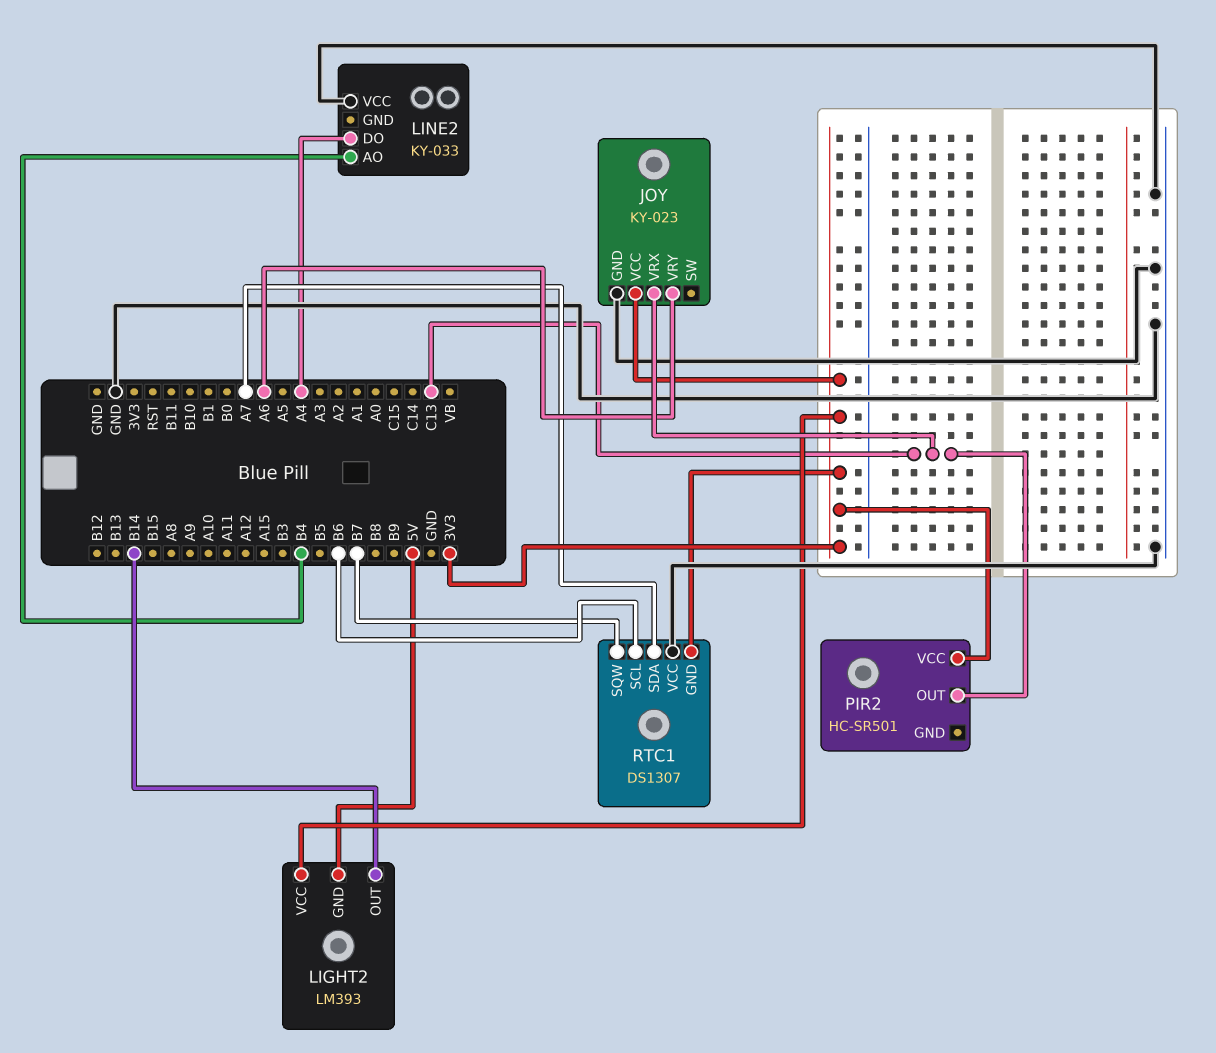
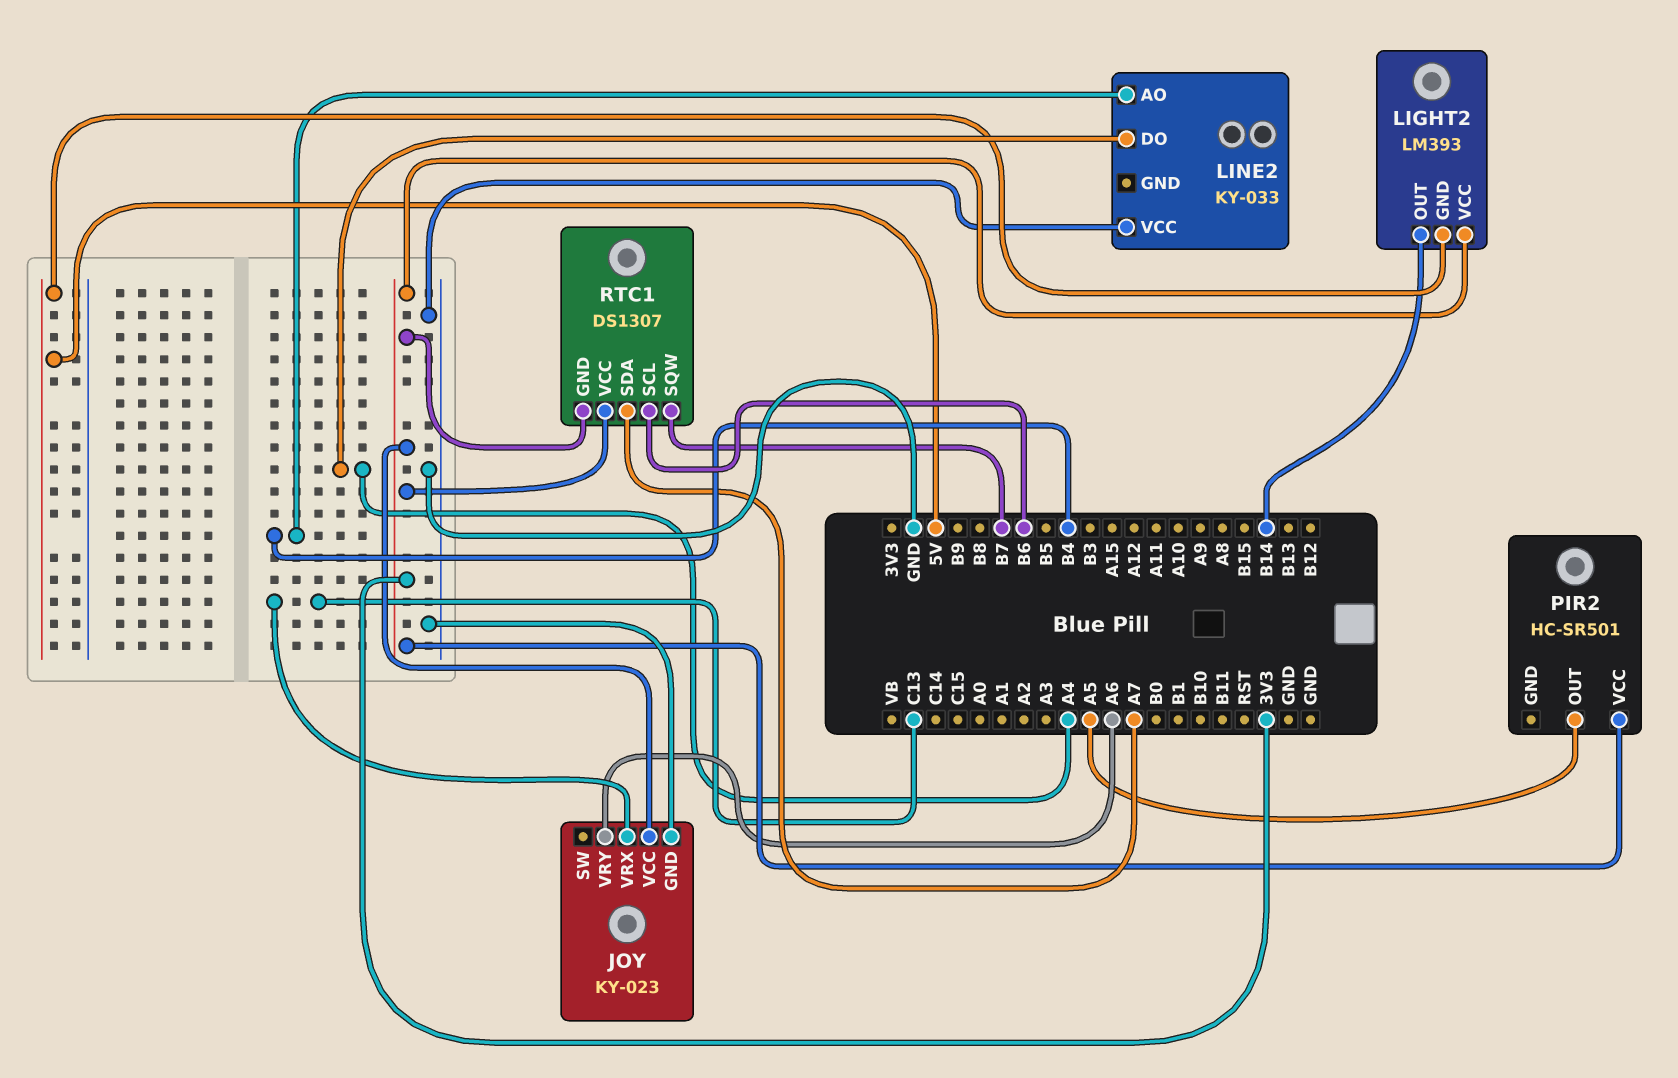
PIR2 pin OUT: C13 -> A5
RTC1 pin VCC: GND -> 3V3

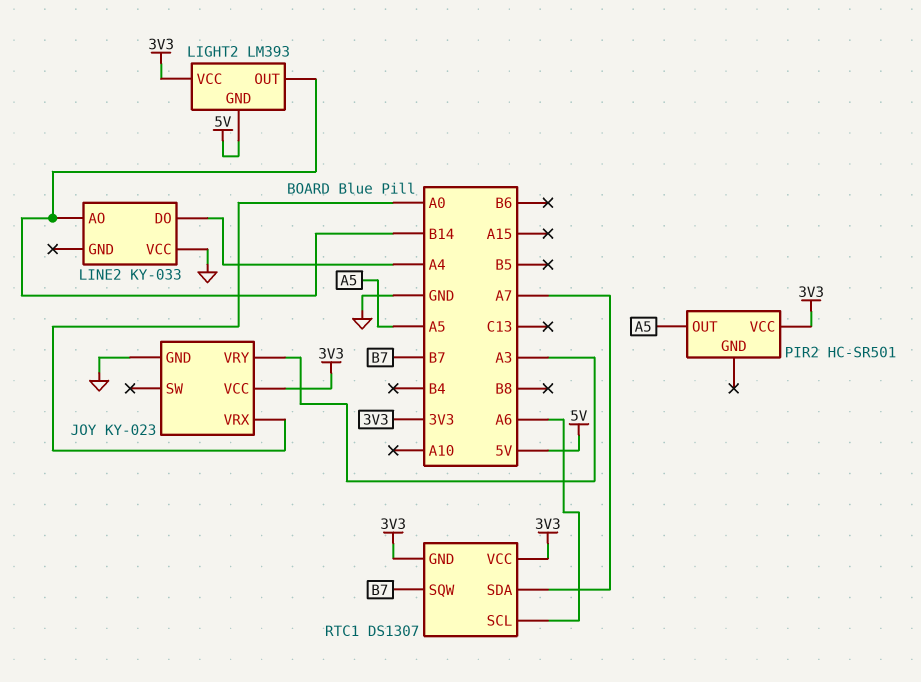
JOY pin VRX: C13 -> A0
JOY pin VRY: A6 -> A3
LINE2 pin AO: B4 -> B14
RTC1 pin SCL: B6 -> A6

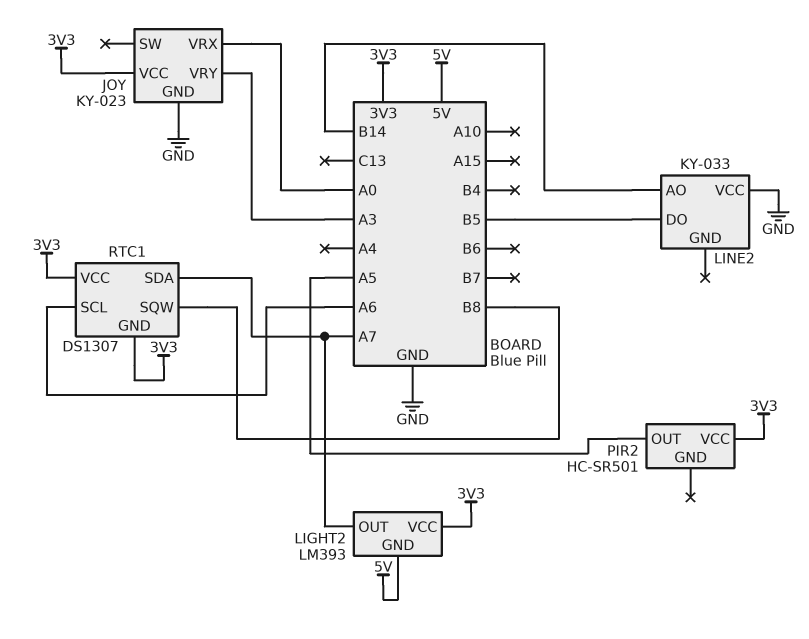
LIGHT2 pin OUT: B14 -> A7
LINE2 pin DO: A4 -> B5
RTC1 pin SQW: B7 -> B8

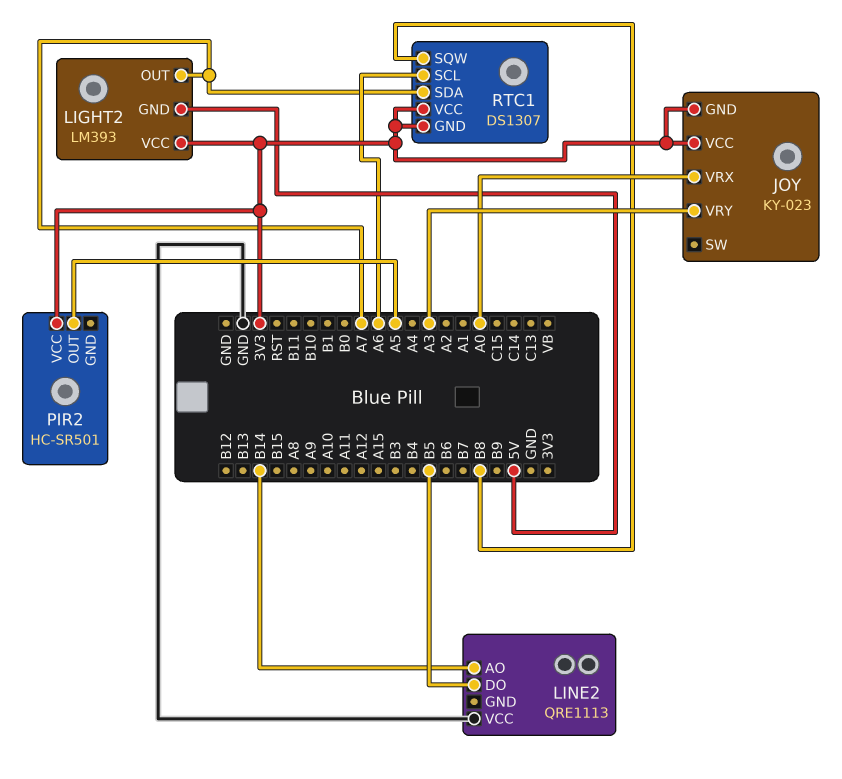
JOY pin GND: GND -> 3V3
LINE2: KY-033 -> QRE1113

